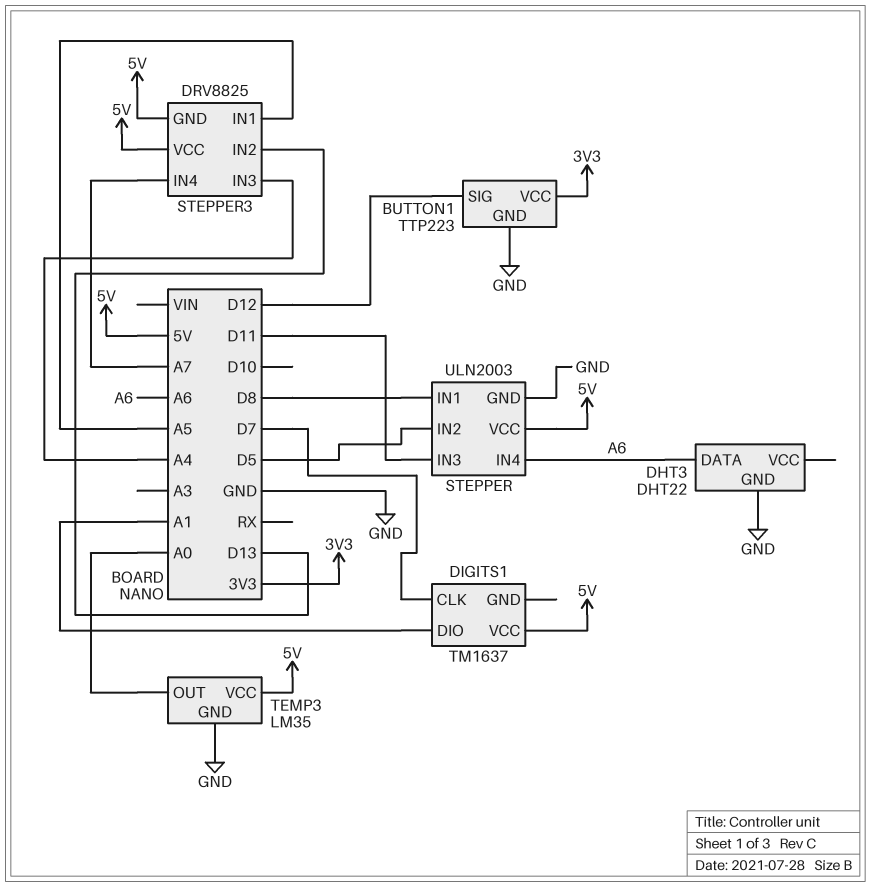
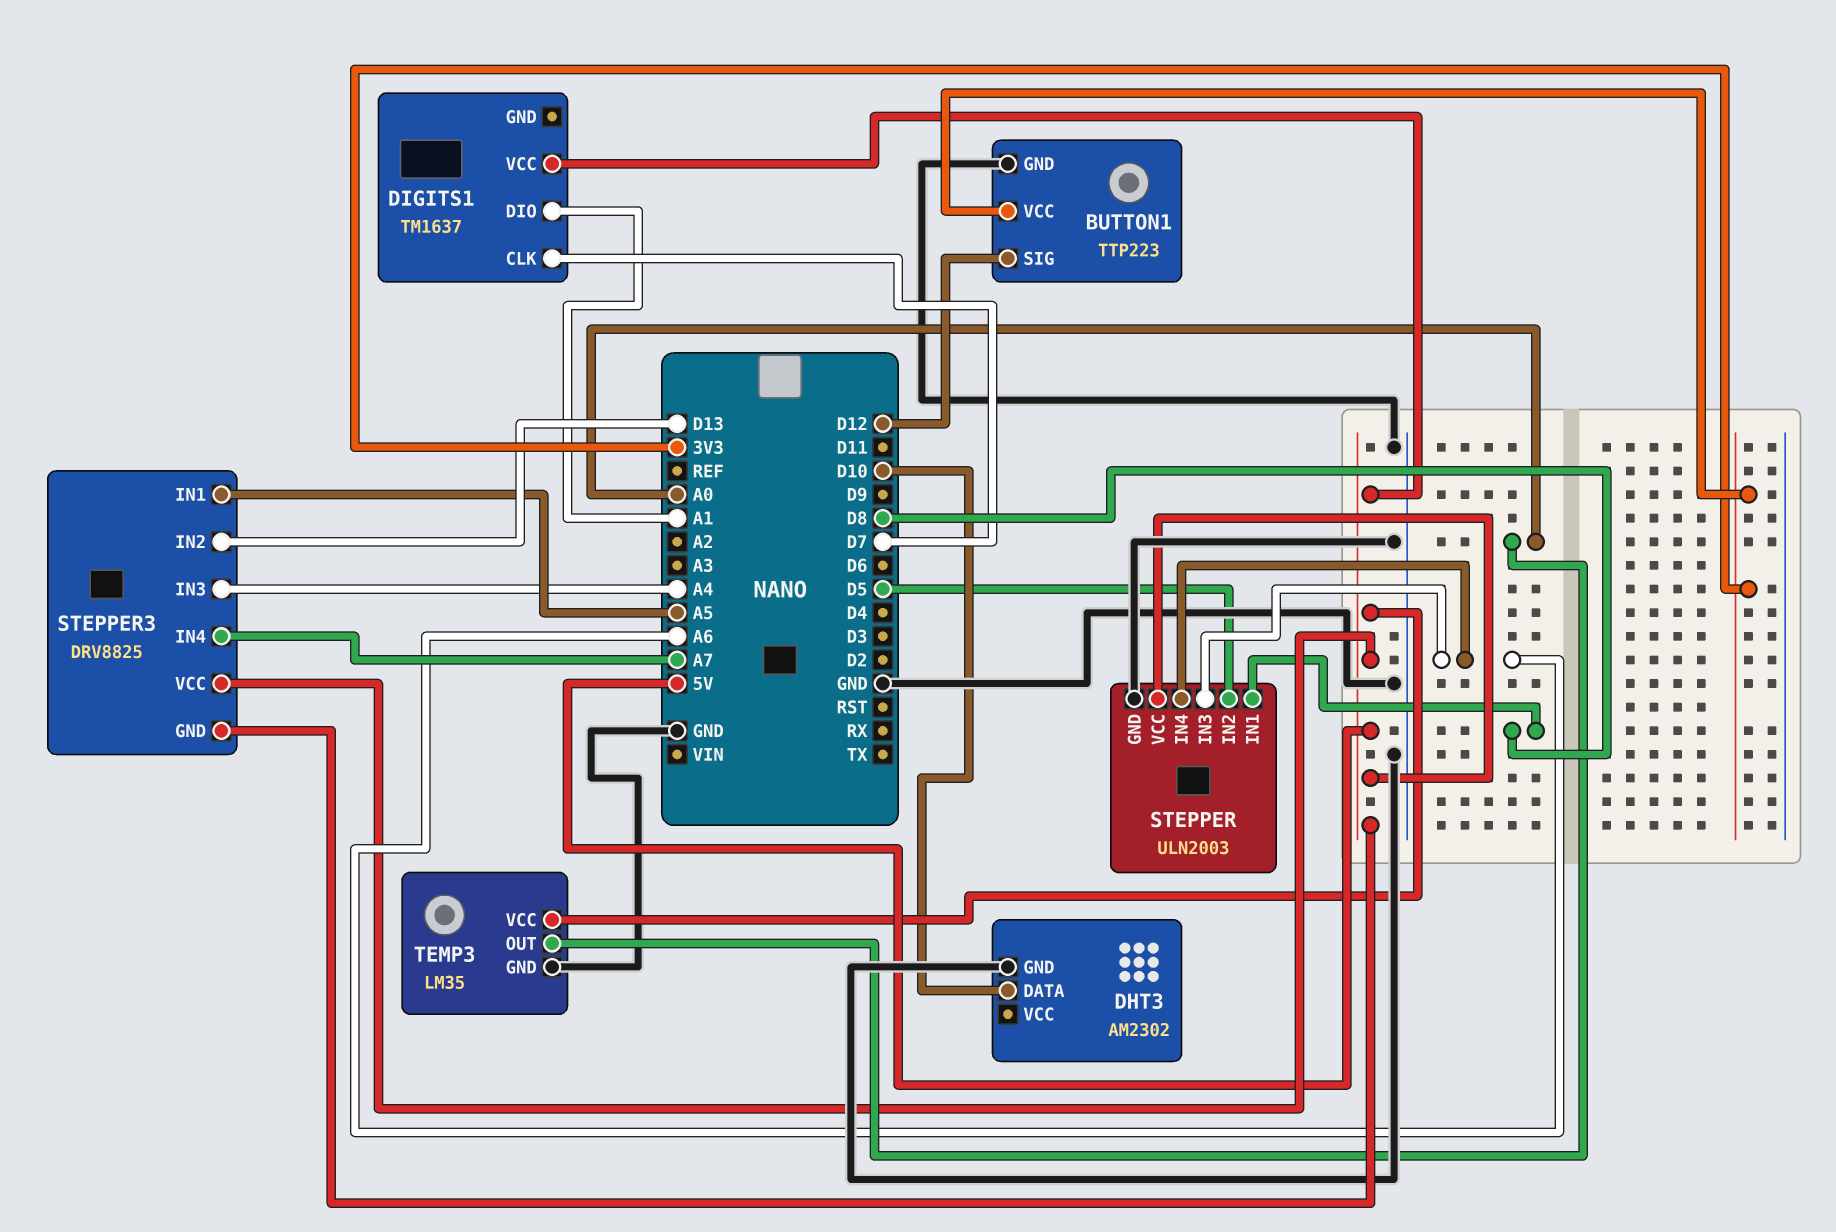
DHT3: DHT22 -> AM2302
DHT3 pin DATA: A6 -> D10
STEPPER pin IN3: D11 -> A6

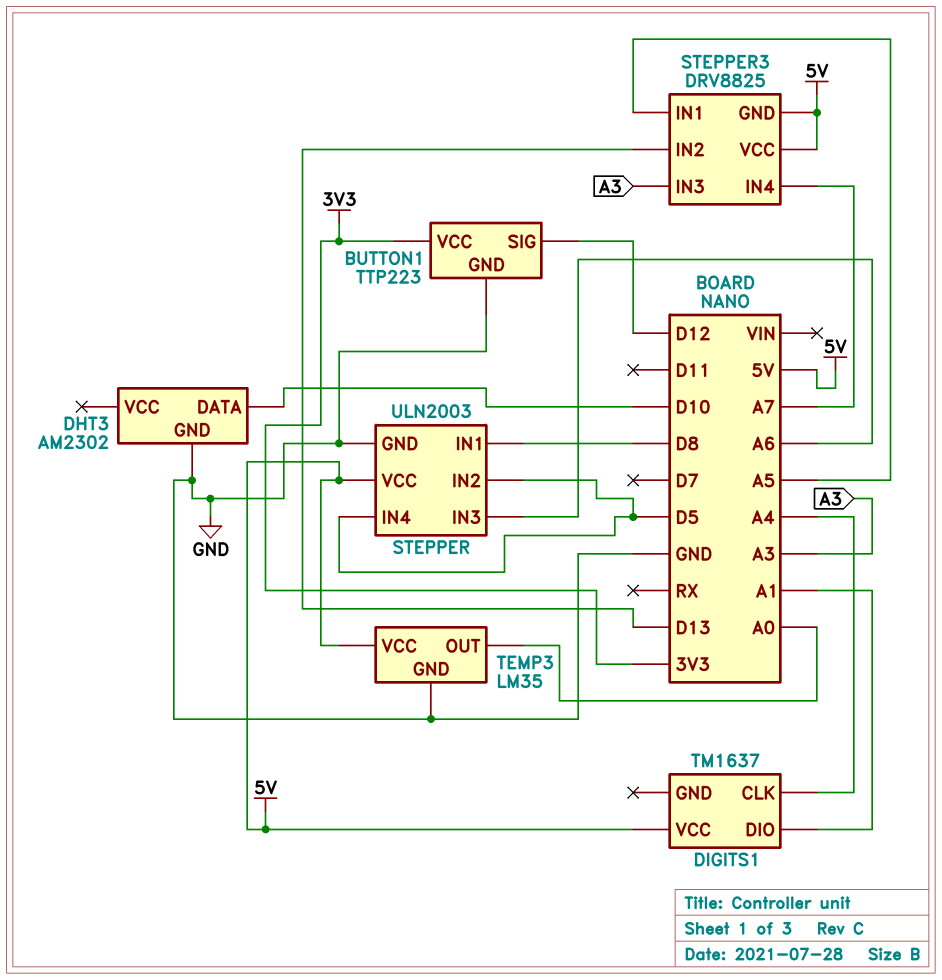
DIGITS1 pin CLK: D7 -> A4
STEPPER pin IN4: A6 -> D5
STEPPER3 pin IN3: A4 -> A3

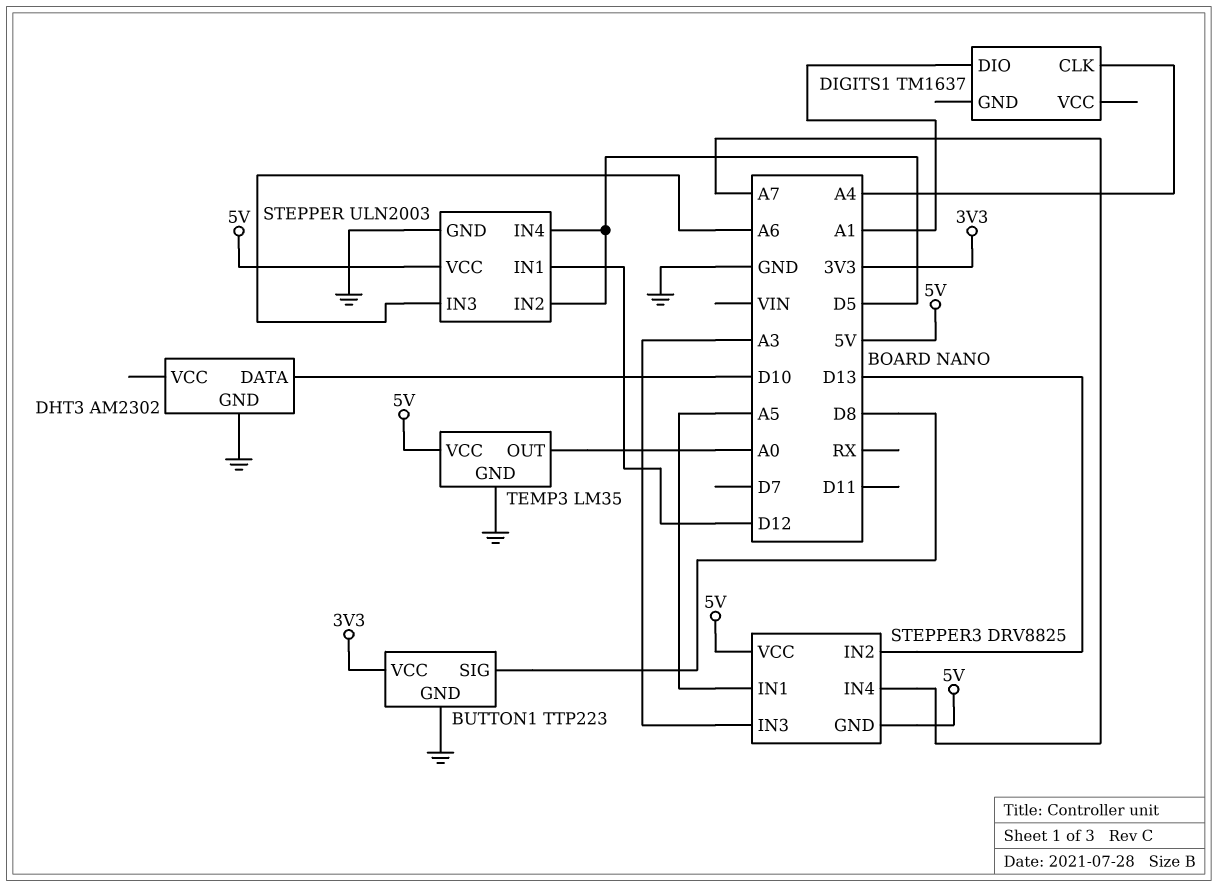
BUTTON1 pin SIG: D12 -> D8
DIGITS1 pin VCC: 5V -> none
STEPPER pin IN1: D8 -> D12

